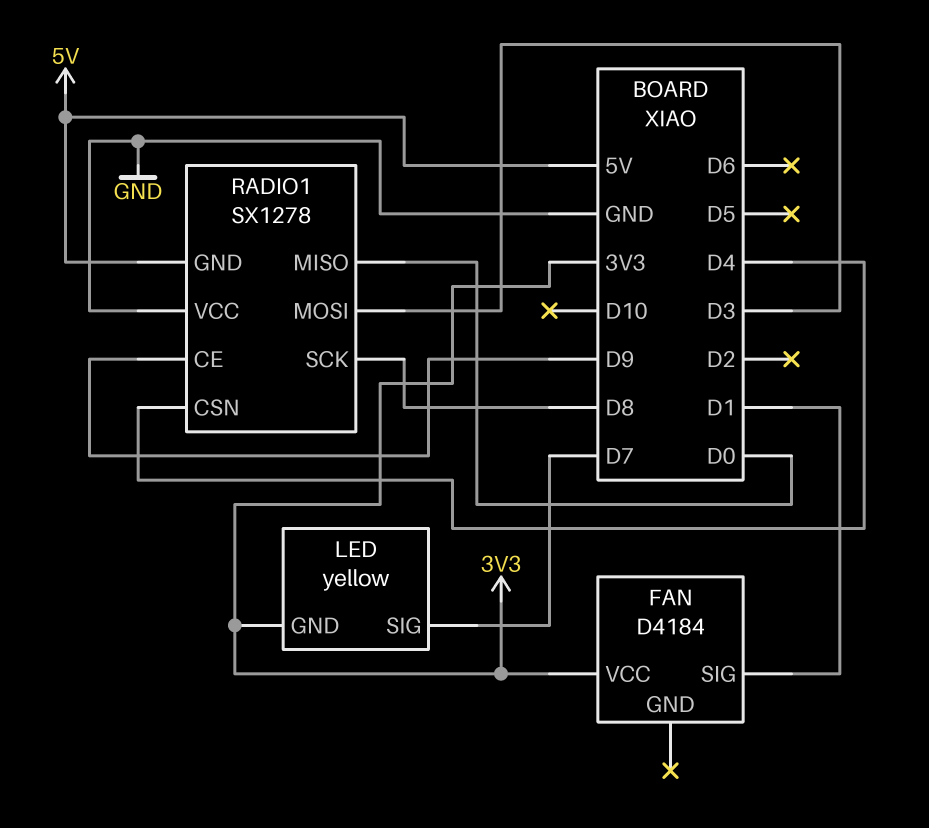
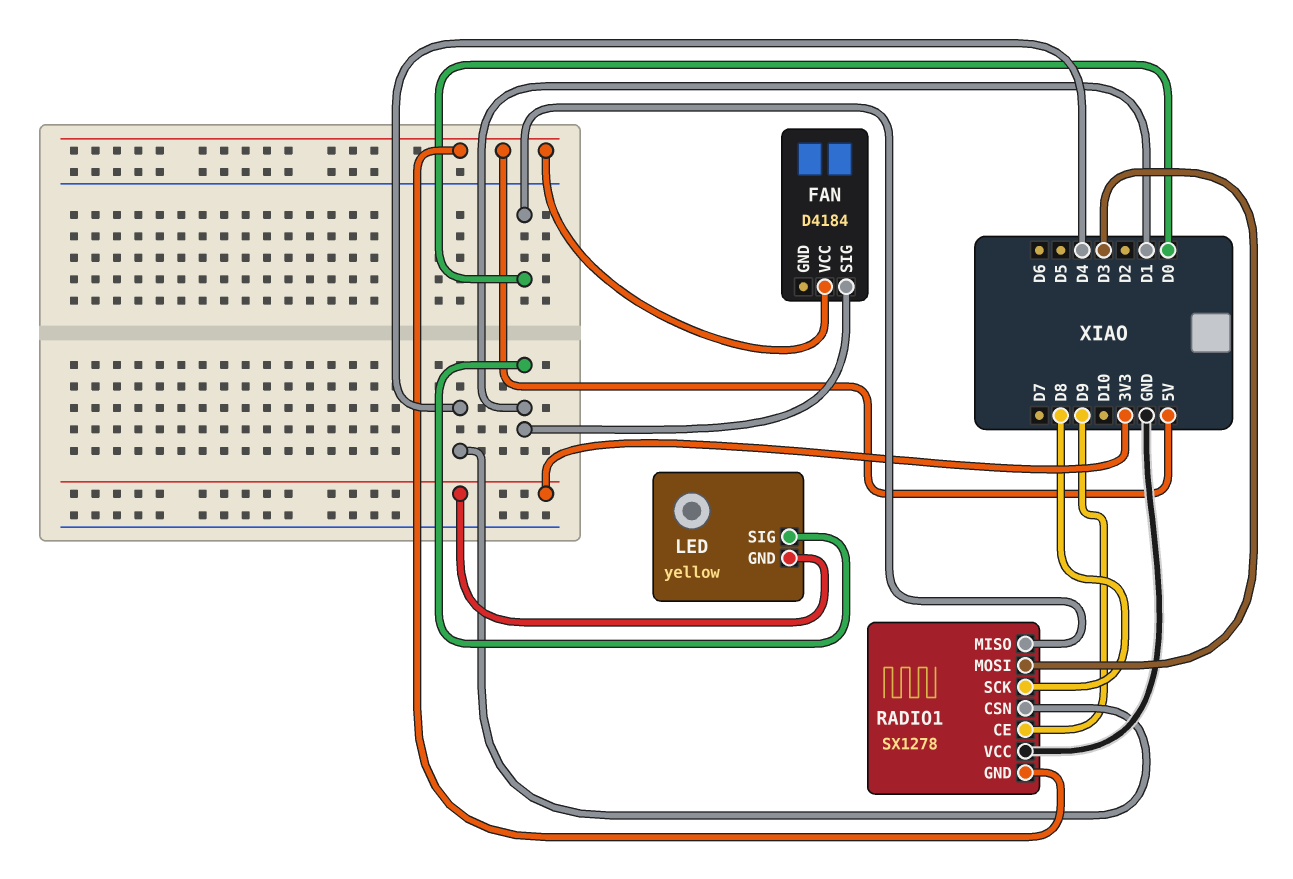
FAN pin VCC: 3V3 -> 5V
LED pin SIG: D7 -> D1

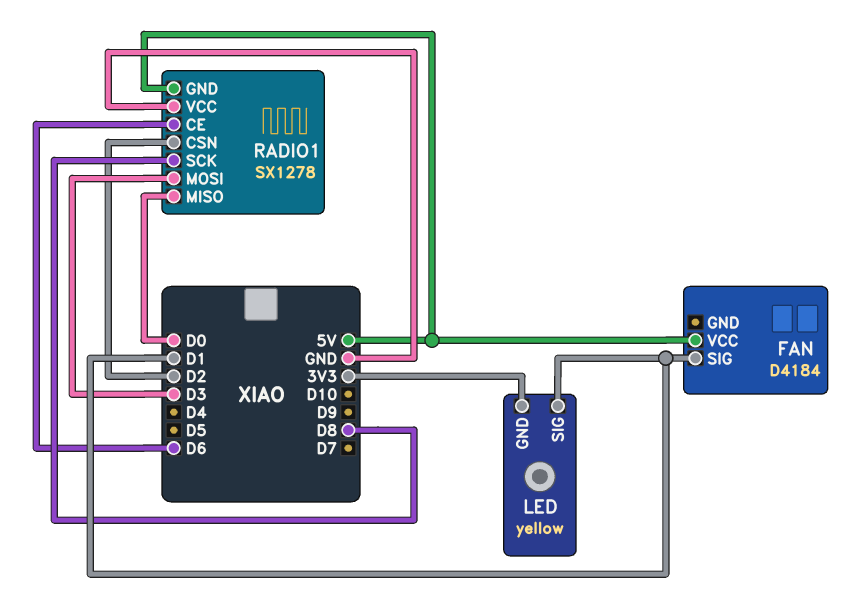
RADIO1 pin CE: D9 -> D6
RADIO1 pin CSN: D4 -> D2

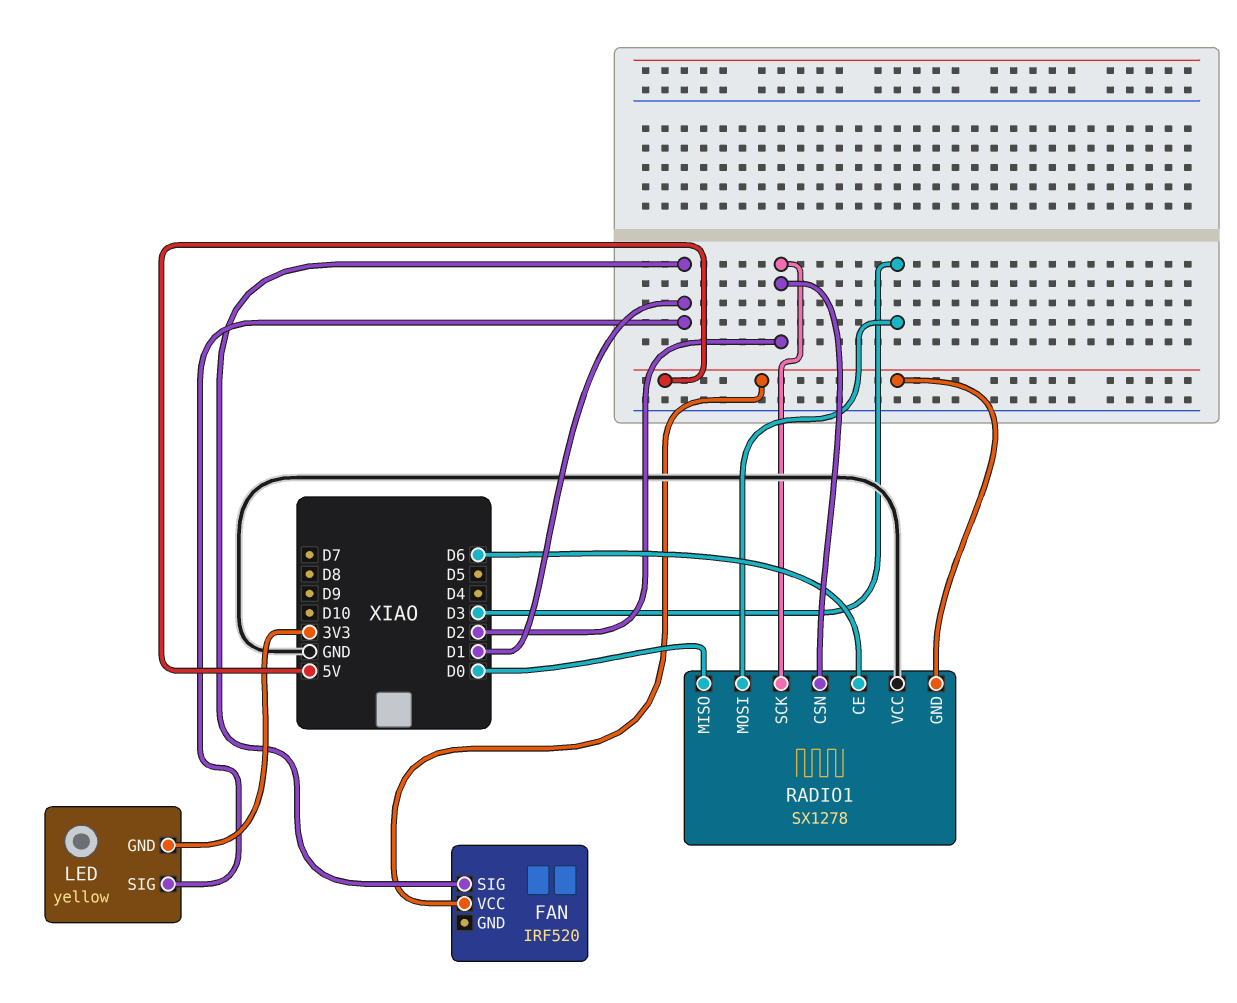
FAN: D4184 -> IRF520
RADIO1 pin SCK: D8 -> D2

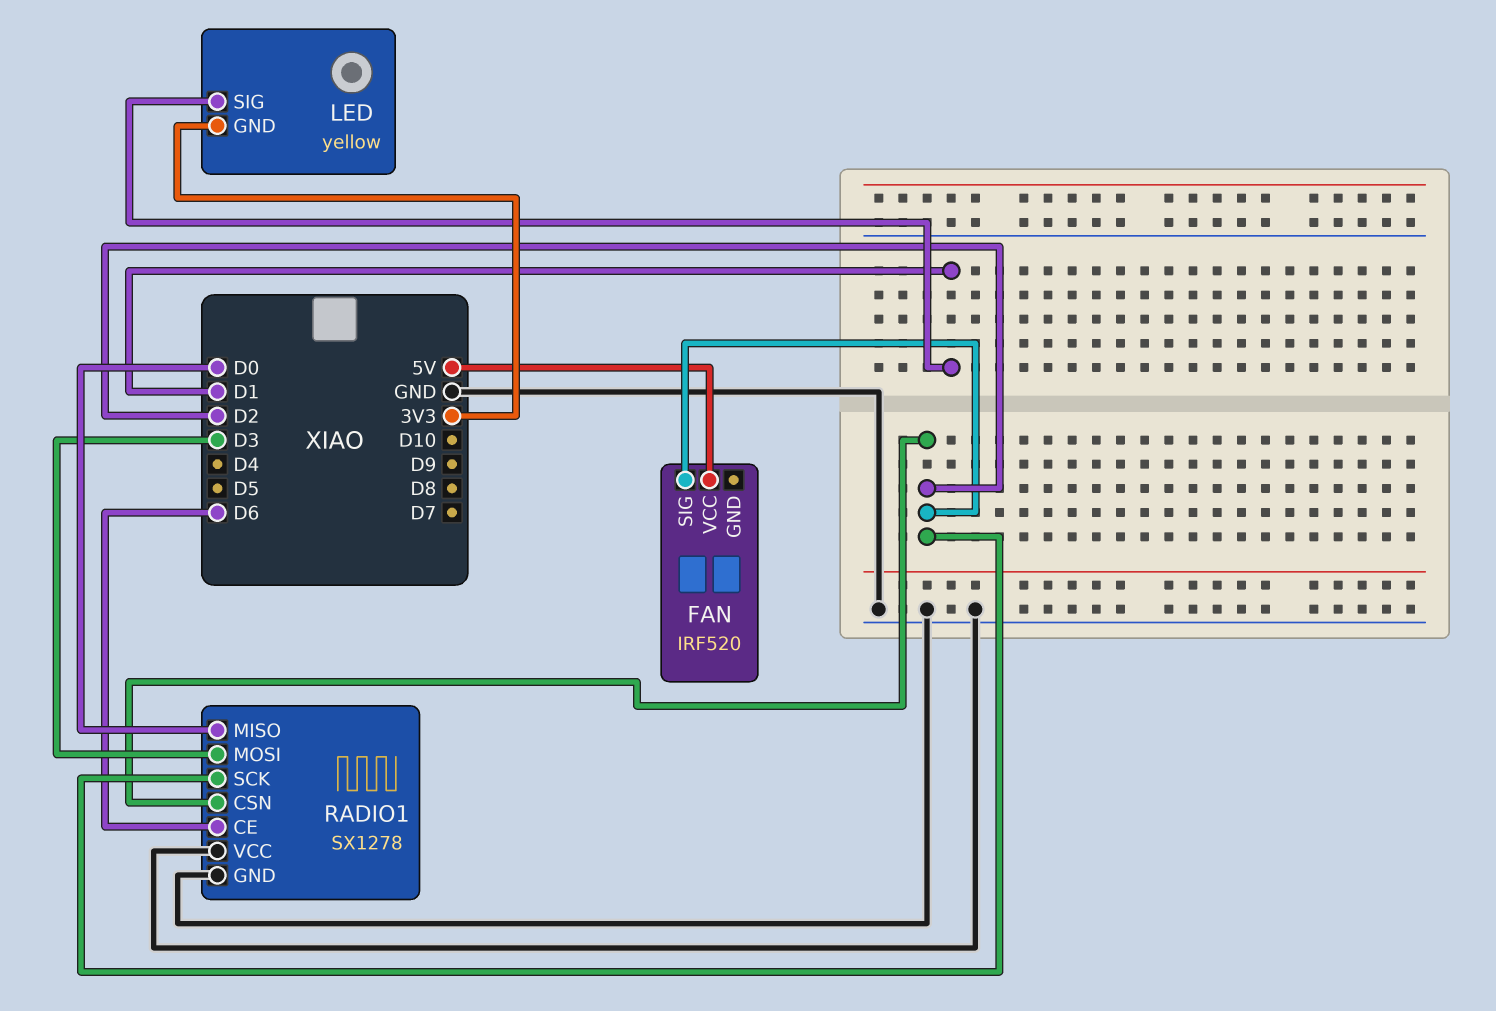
FAN pin SIG: D1 -> D2
RADIO1 pin GND: 5V -> GND

